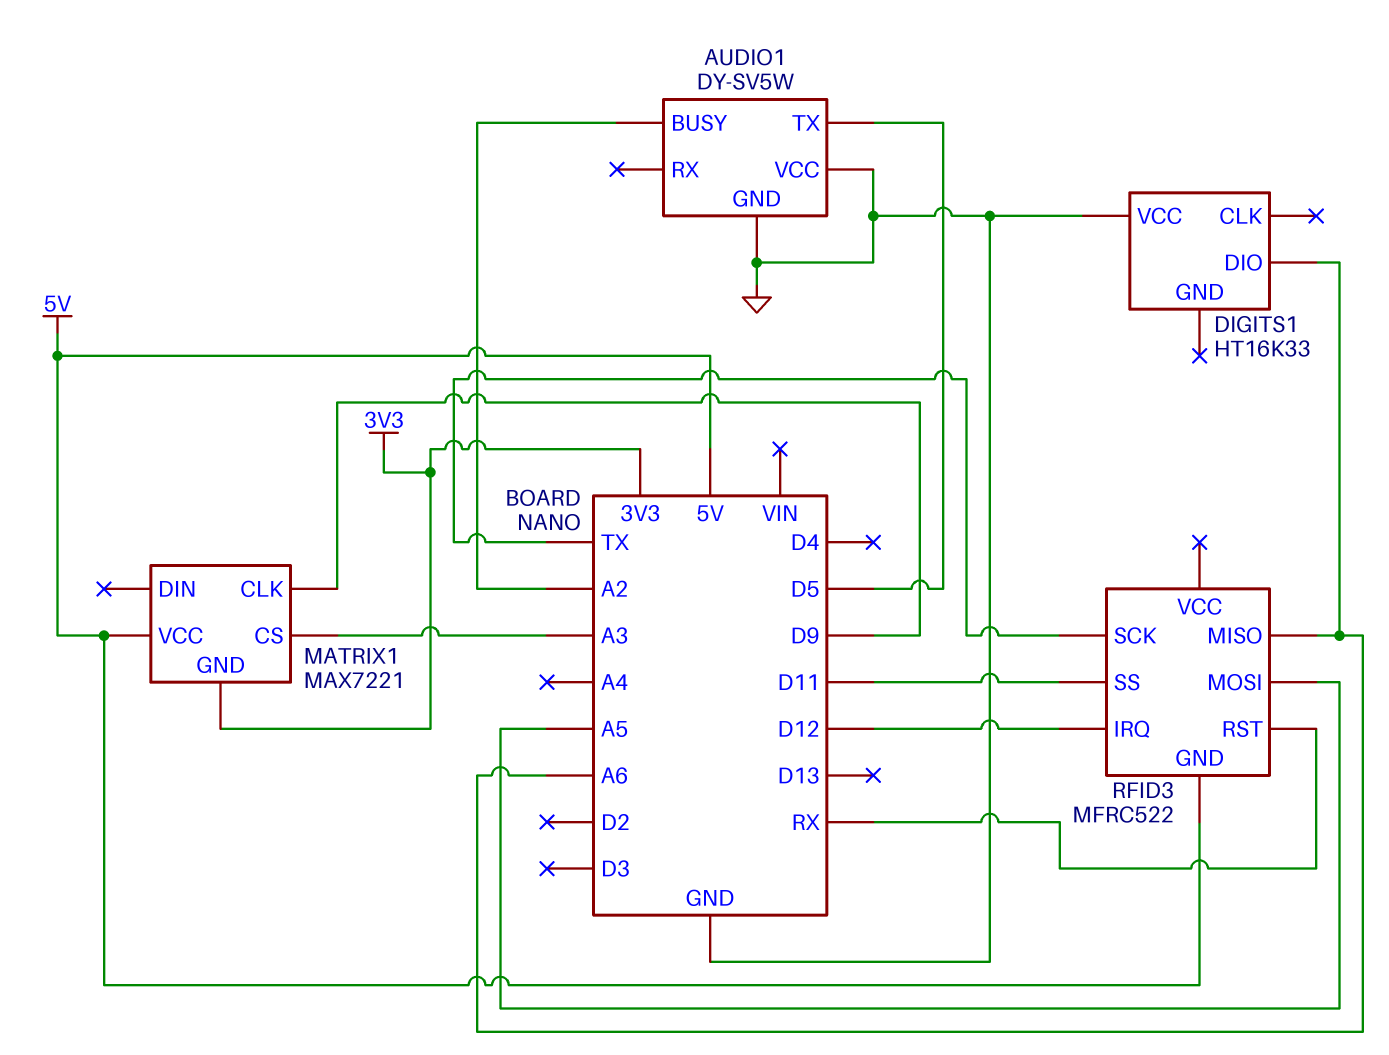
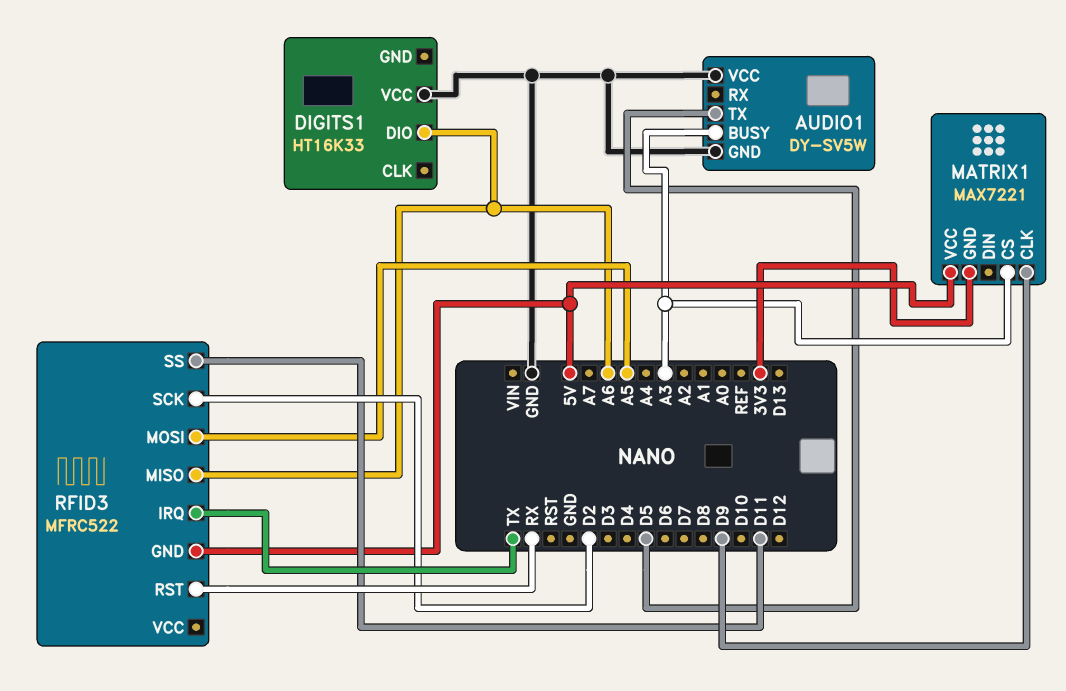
AUDIO1 pin BUSY: A2 -> A3
RFID3 pin IRQ: D12 -> TX
RFID3 pin SCK: TX -> D2

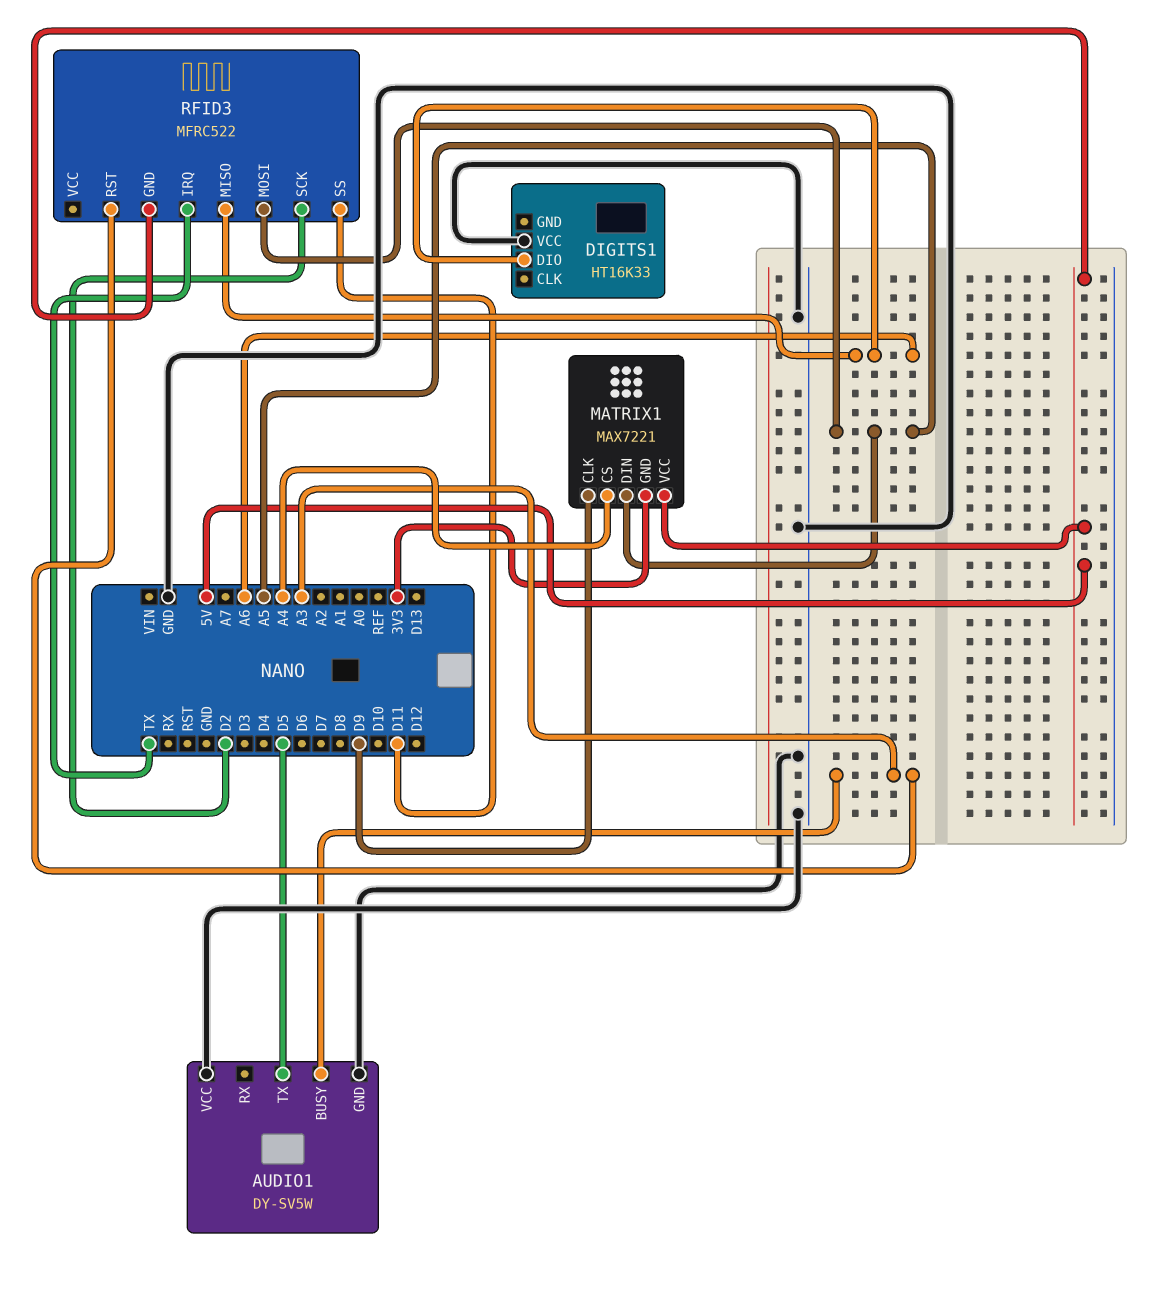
MATRIX1 pin CS: A3 -> A4
MATRIX1 pin DIN: none -> A5
RFID3 pin RST: RX -> A3

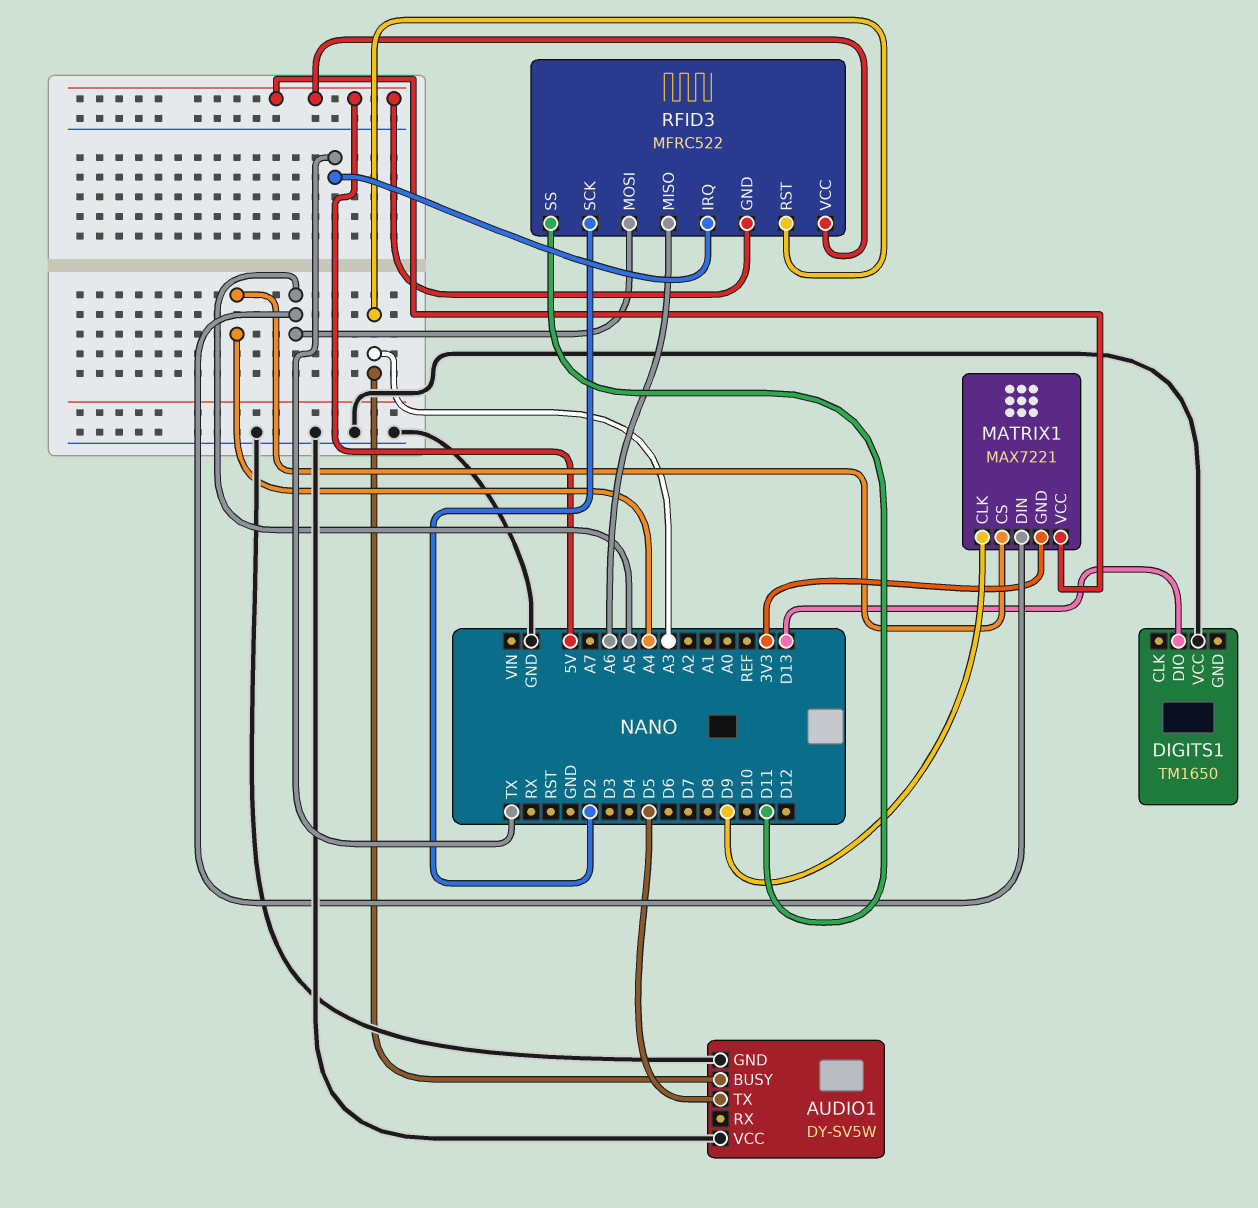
DIGITS1: HT16K33 -> TM1650
DIGITS1 pin DIO: A6 -> D13
RFID3 pin VCC: none -> 5V

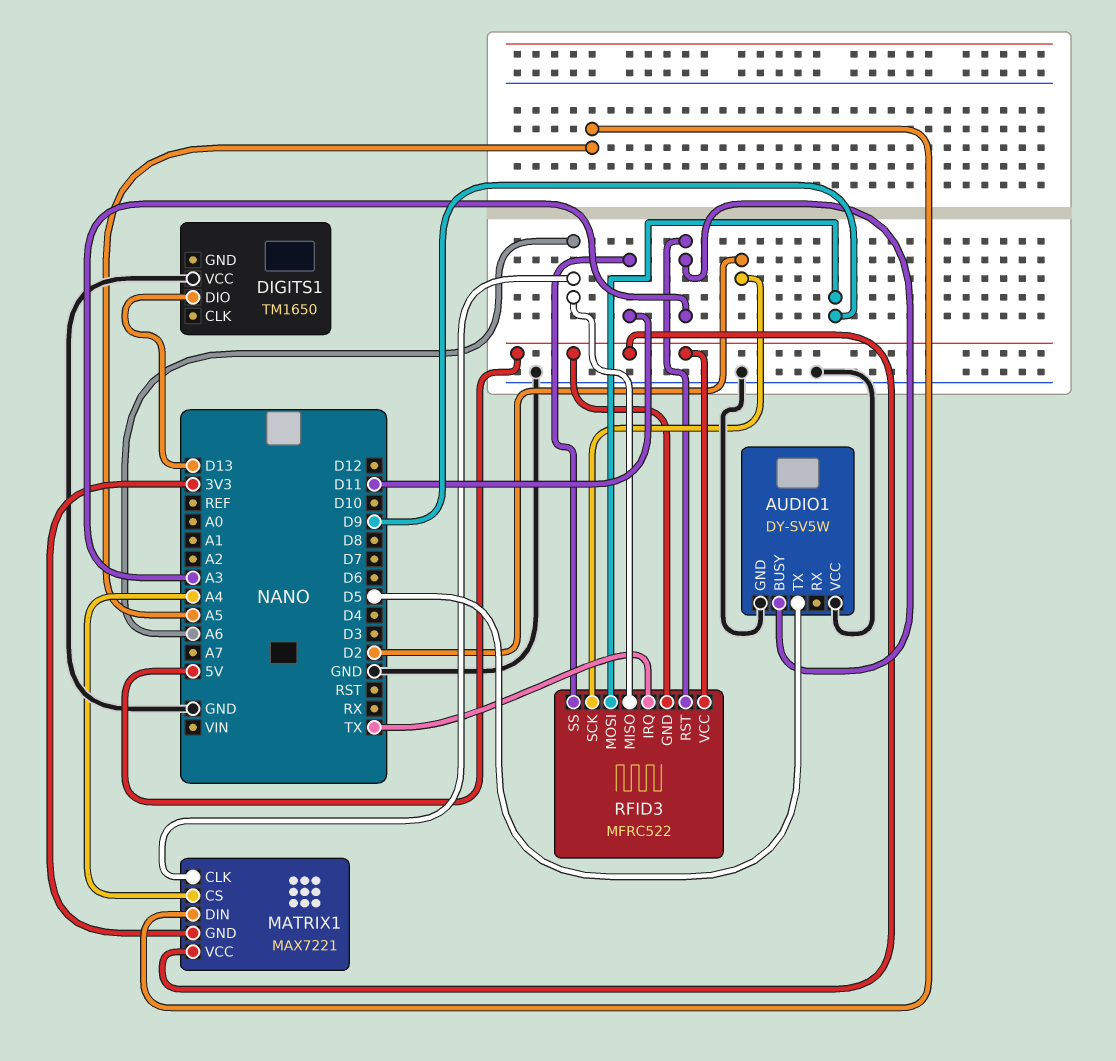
MATRIX1 pin CLK: D9 -> A6
RFID3 pin MOSI: A5 -> D9

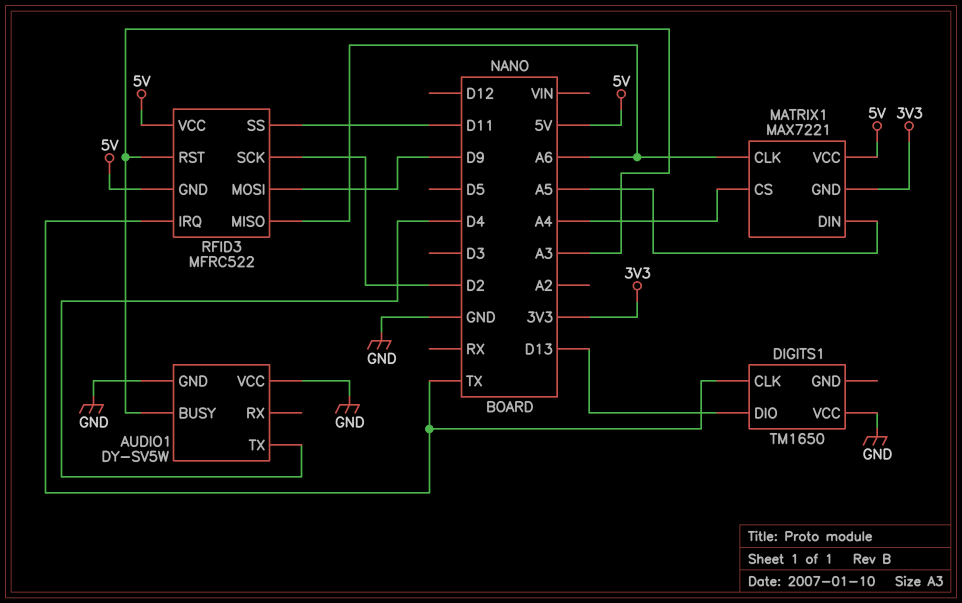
AUDIO1 pin TX: D5 -> D4
DIGITS1 pin CLK: none -> TX

